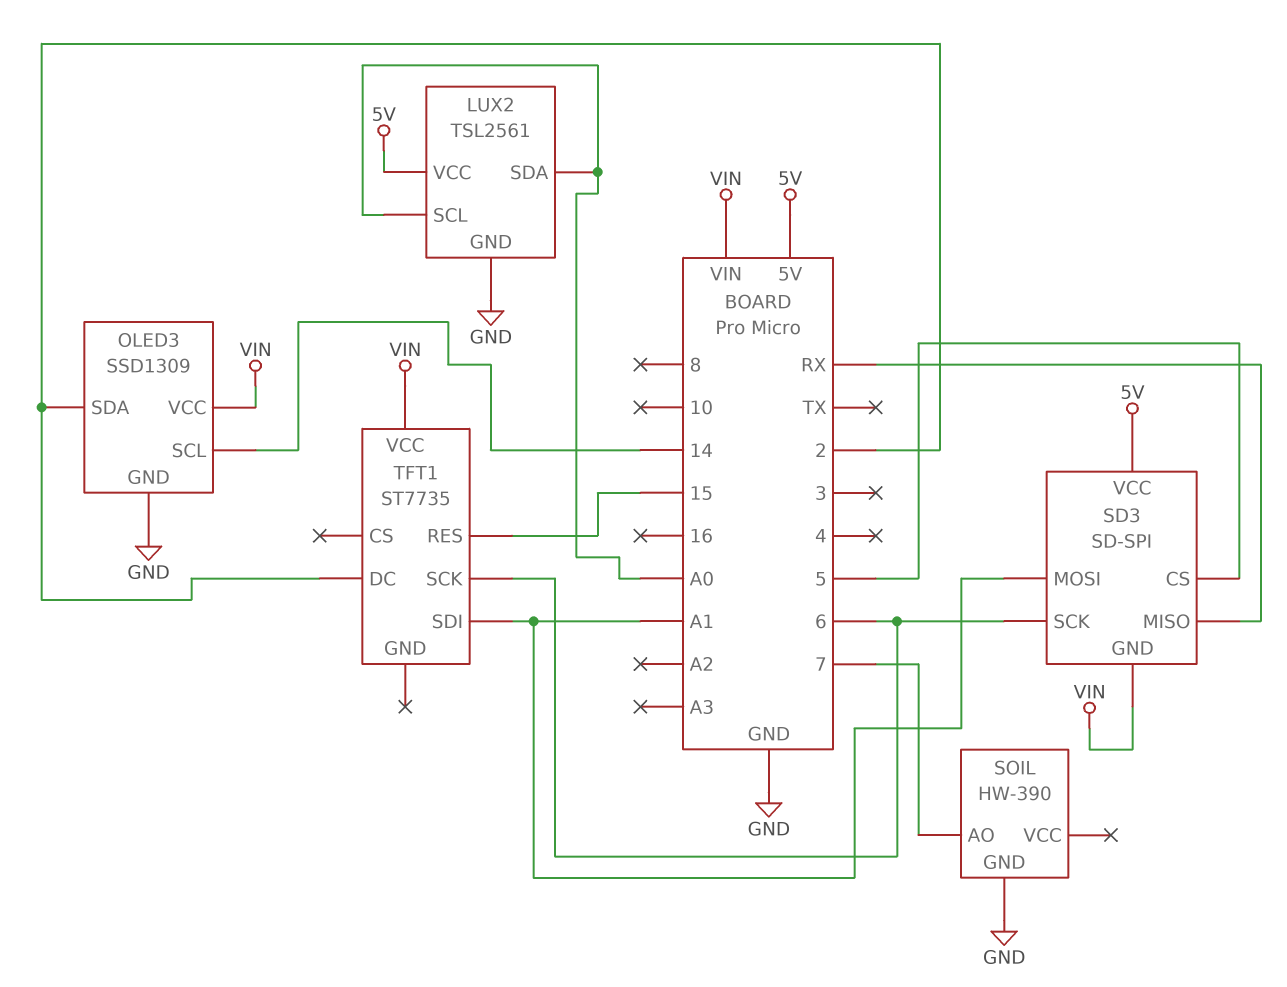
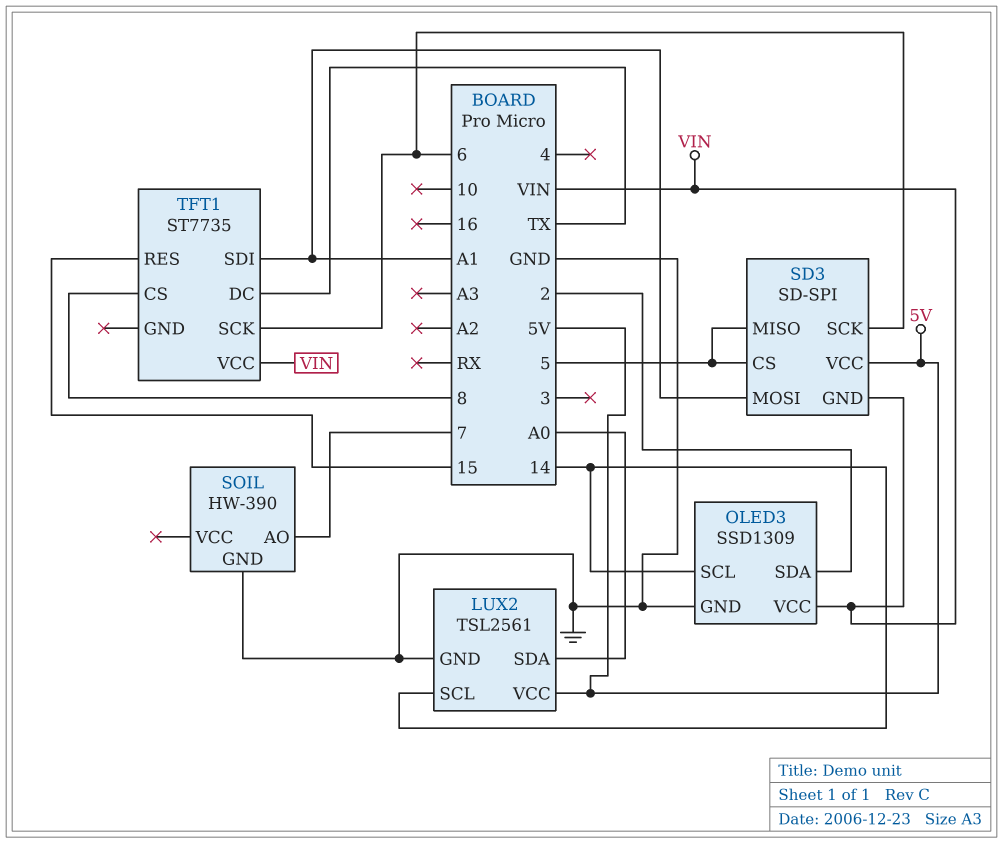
LUX2 pin SCL: A0 -> 14
SD3 pin MISO: RX -> 5
TFT1 pin CS: none -> 8
TFT1 pin DC: 2 -> TX

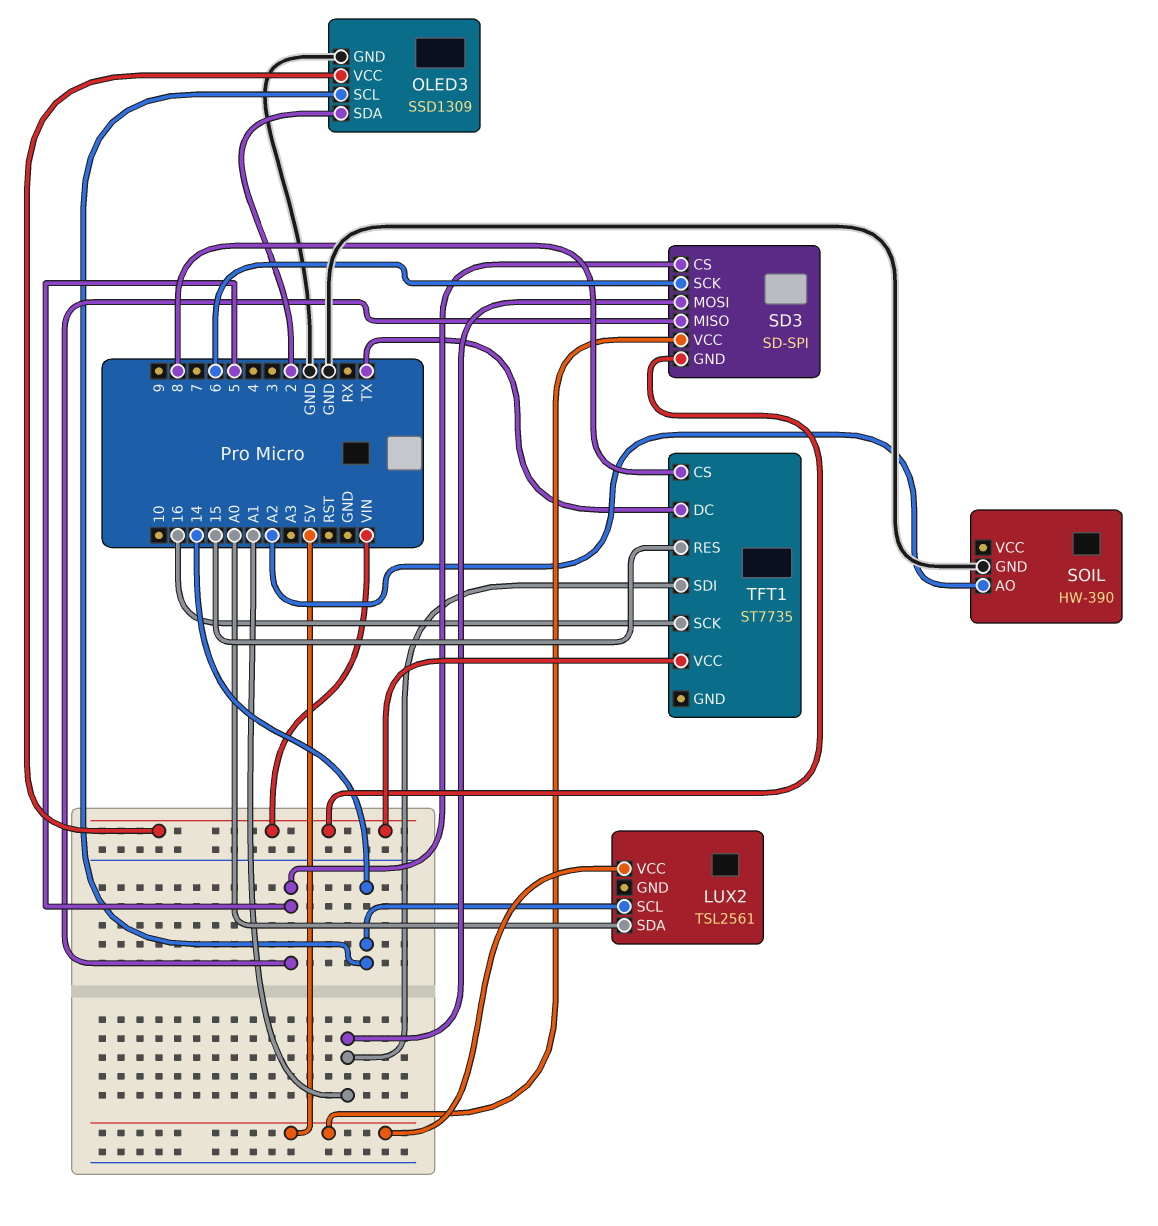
LUX2 pin GND: GND -> none
SOIL pin AO: 7 -> A2
TFT1 pin SCK: 6 -> 16

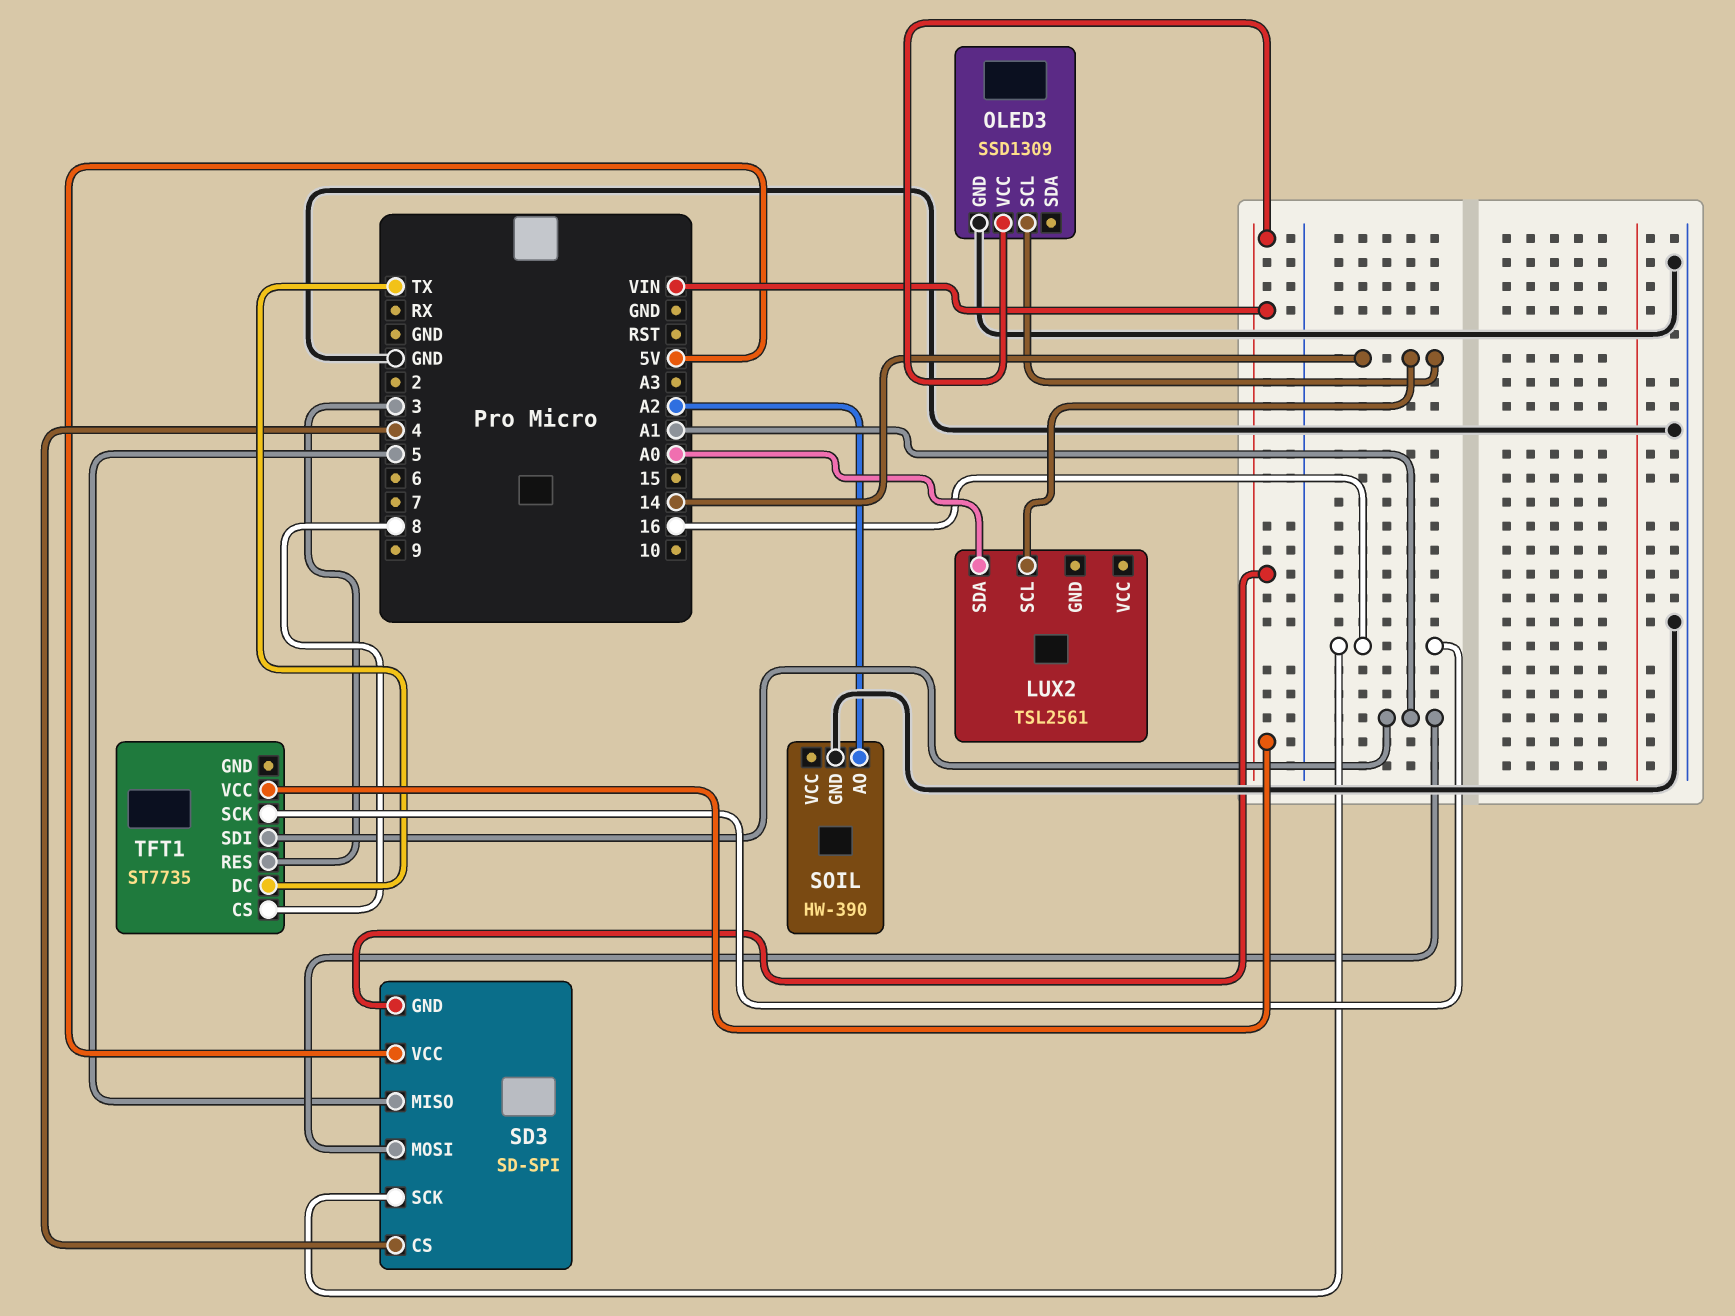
LUX2 pin VCC: 5V -> none
OLED3 pin SDA: 2 -> none
SD3 pin CS: 5 -> 4
SD3 pin SCK: 6 -> 16
TFT1 pin RES: 15 -> 3

